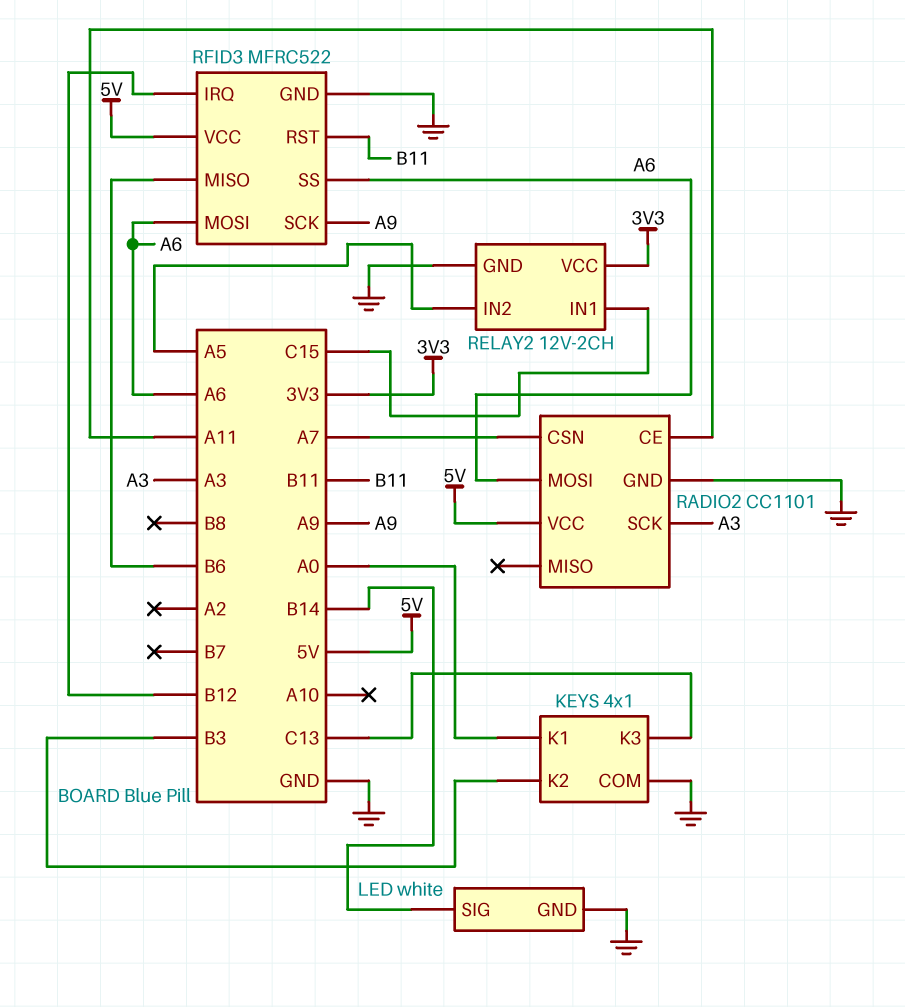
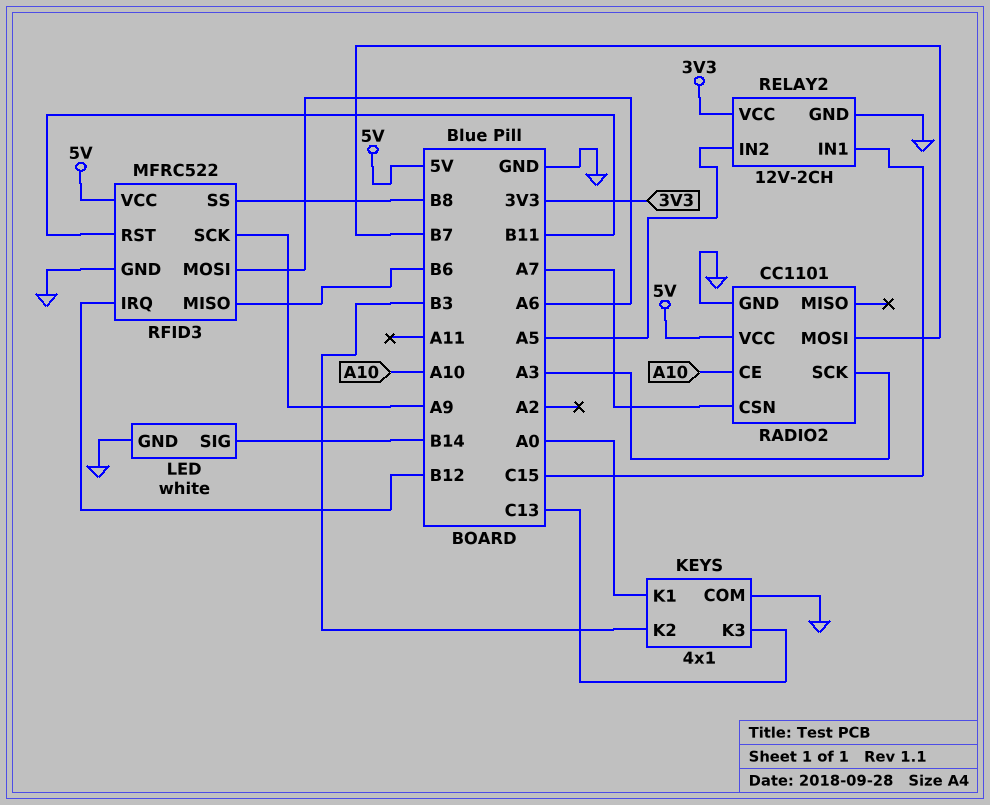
RADIO2 pin CE: A11 -> A10
RADIO2 pin MOSI: A6 -> B7
RFID3 pin SS: A6 -> B8

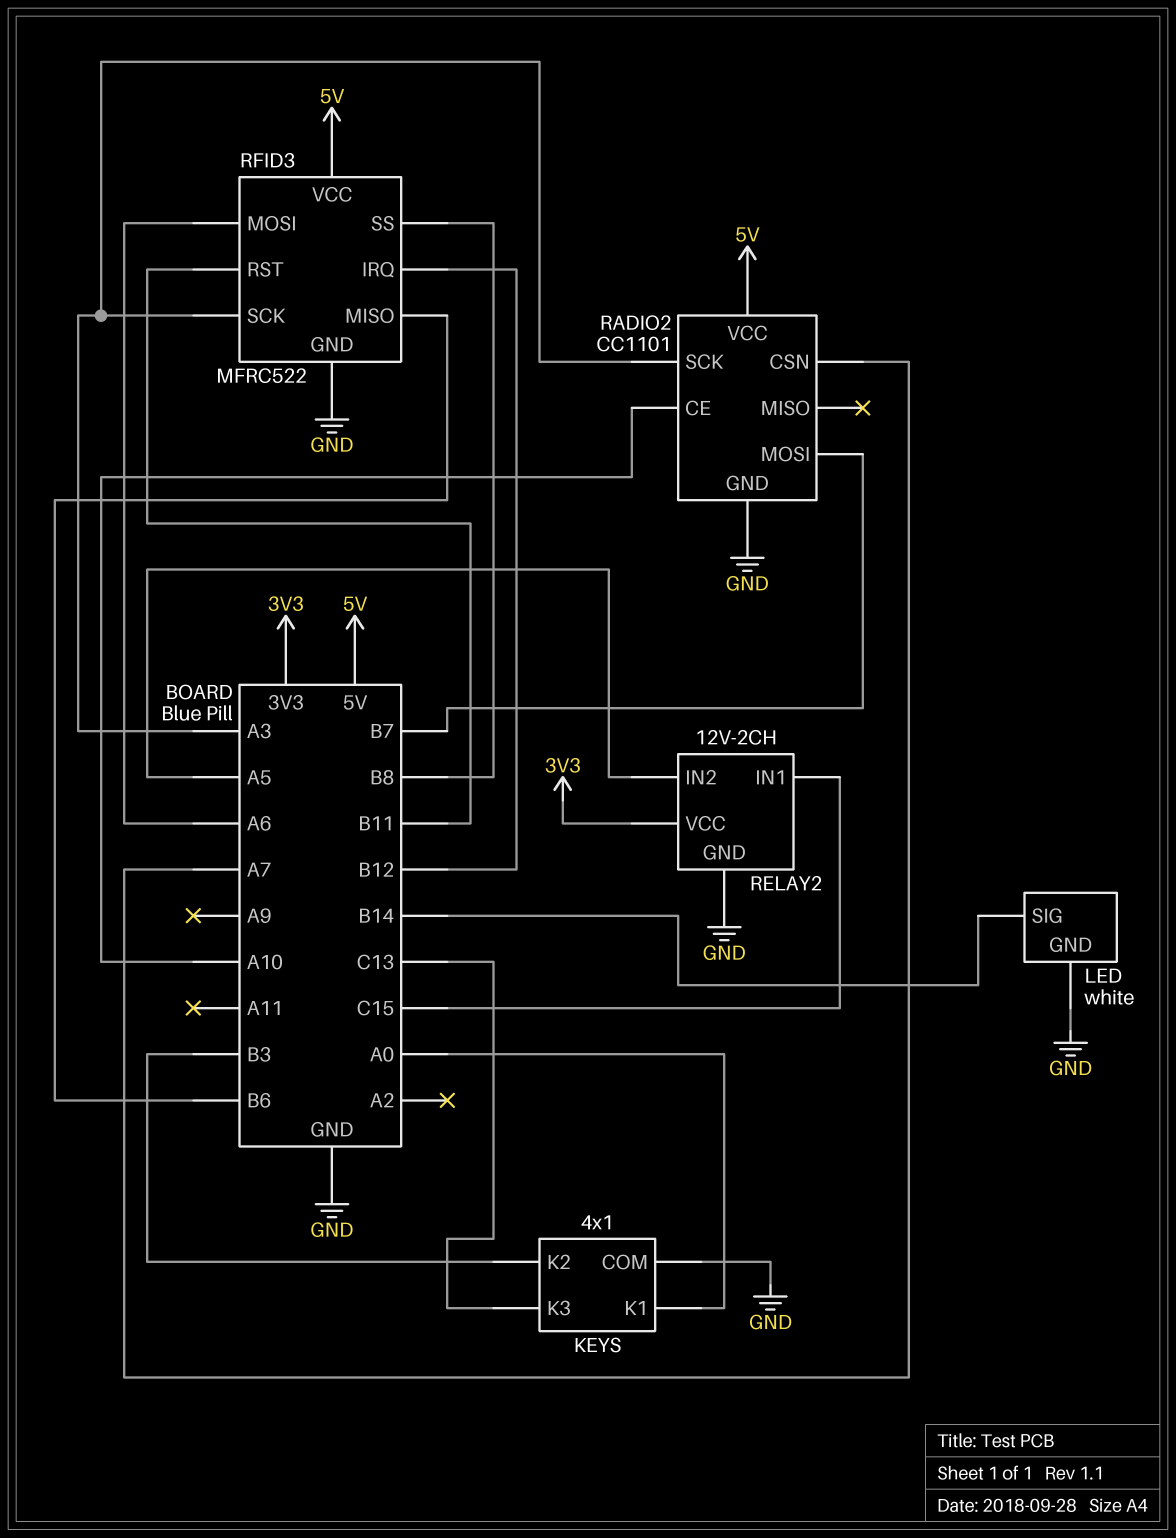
RFID3 pin SCK: A9 -> A3

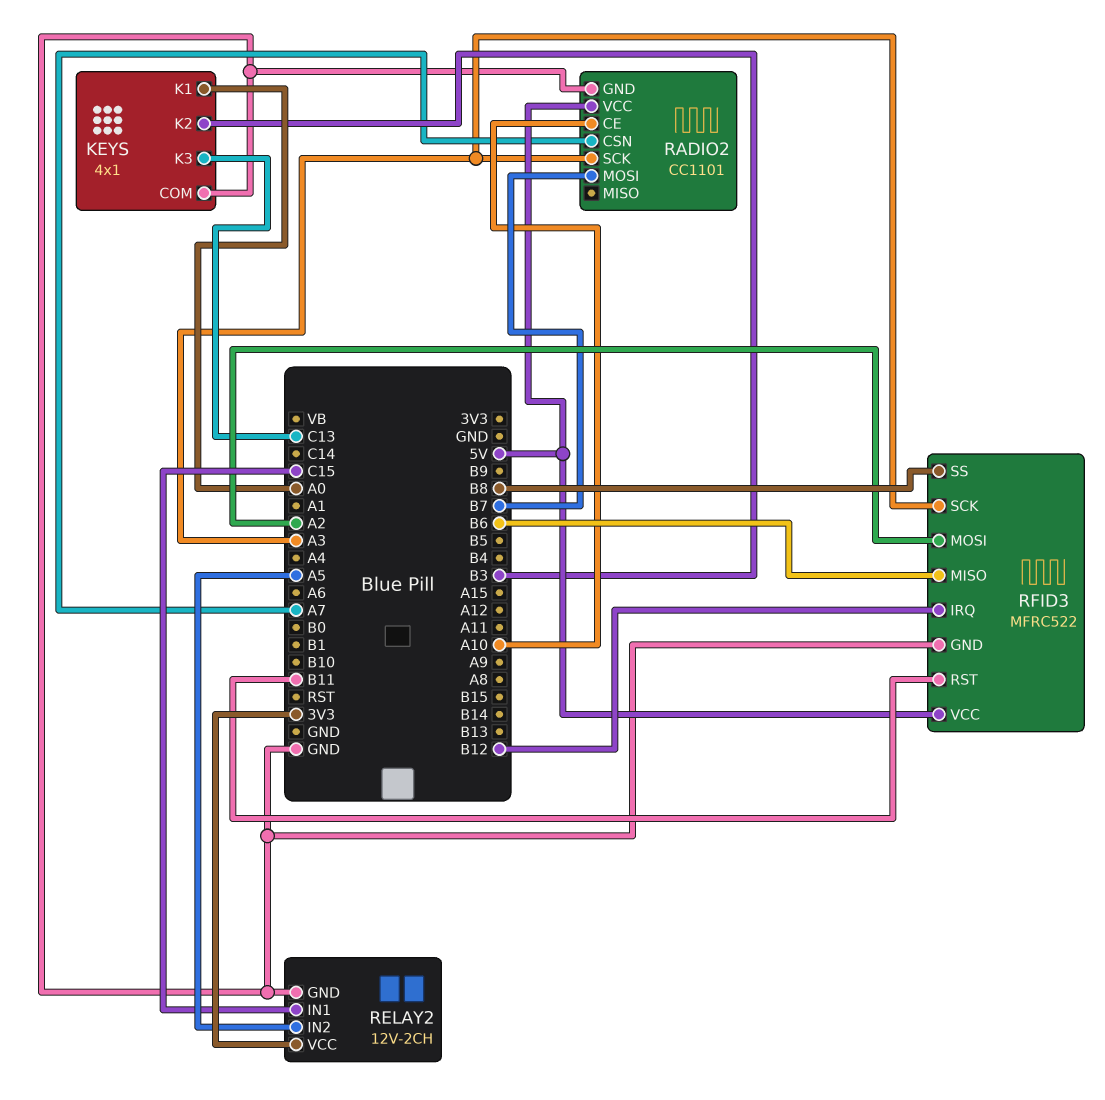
LED: white -> none
LED pin GND: GND -> none
LED pin SIG: B14 -> none
RFID3 pin MOSI: A6 -> A2

